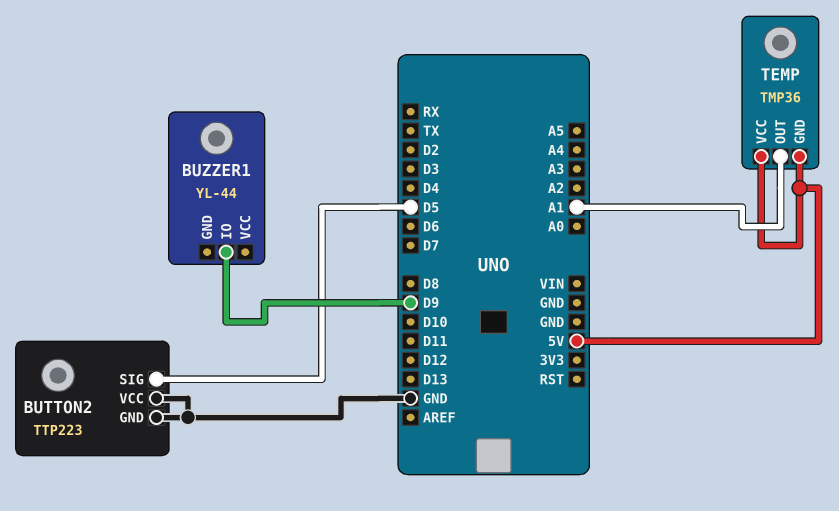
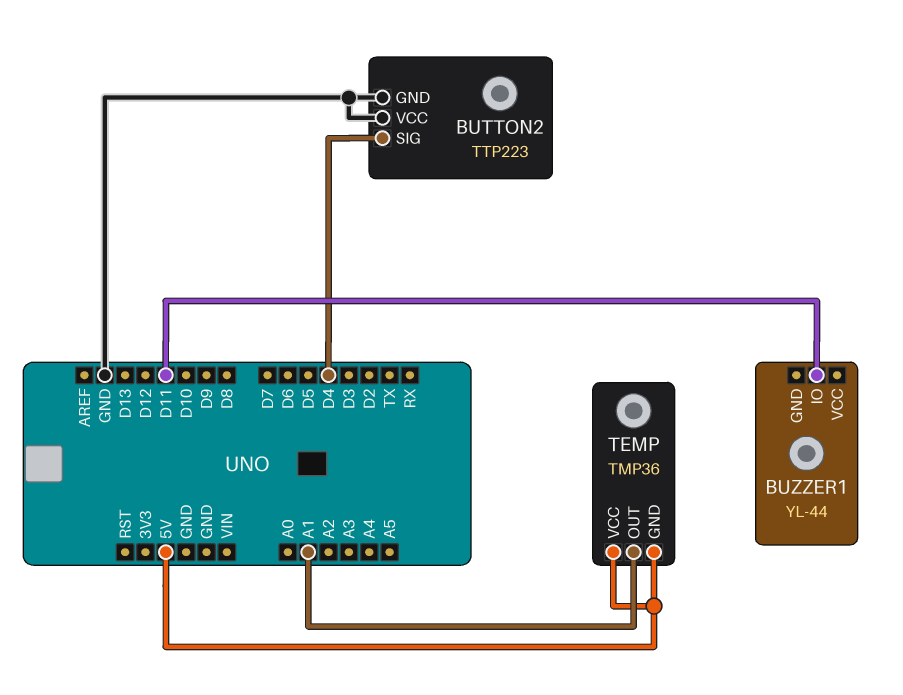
BUTTON2 pin SIG: D5 -> D4
BUZZER1 pin IO: D9 -> D11

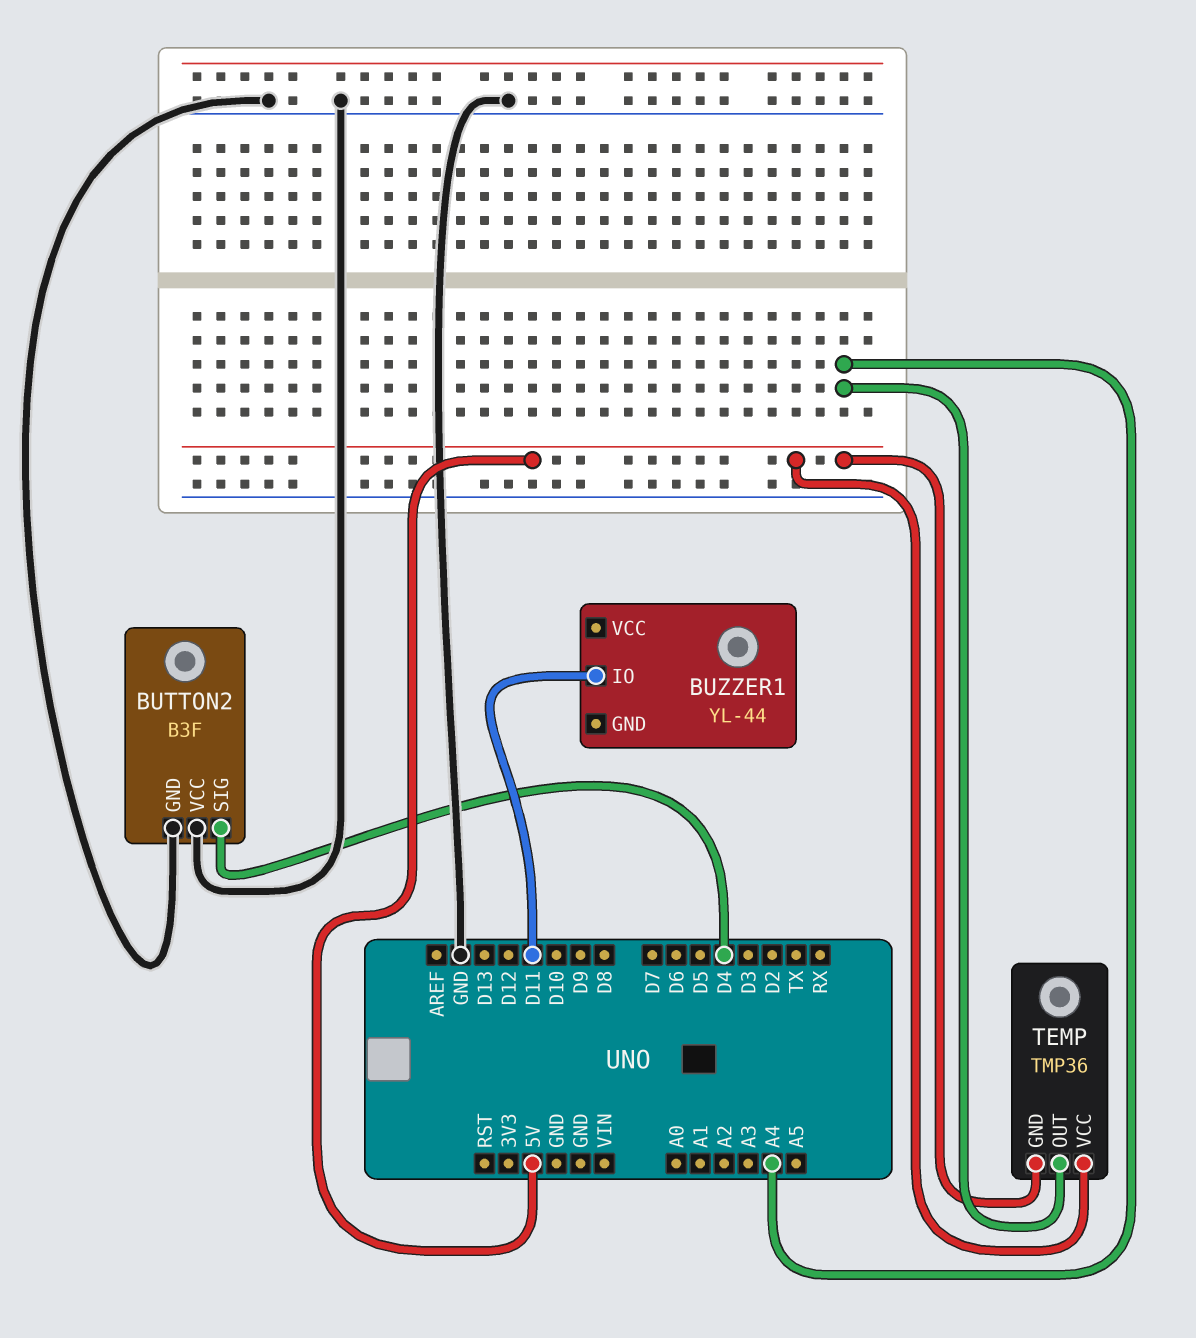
BUTTON2: TTP223 -> B3F
TEMP pin OUT: A1 -> A4

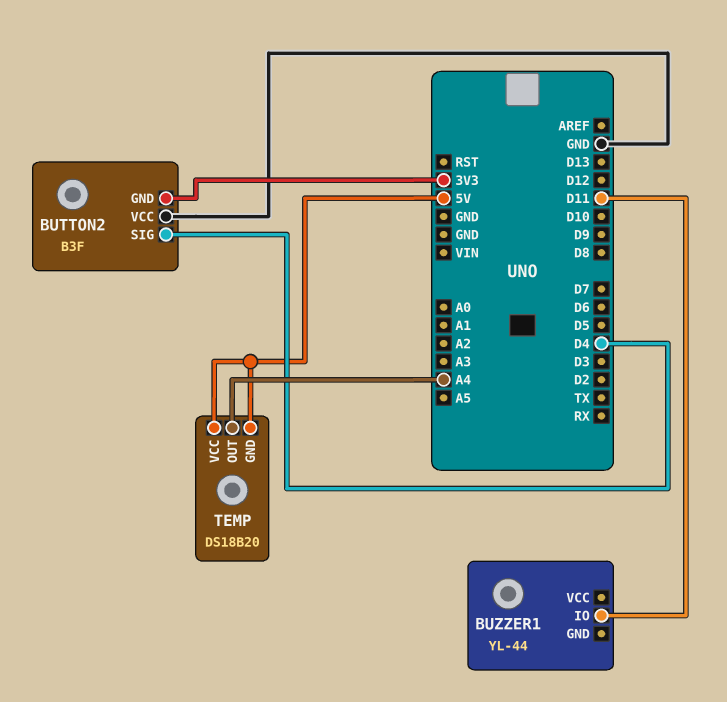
BUTTON2 pin GND: GND -> 3V3
TEMP: TMP36 -> DS18B20

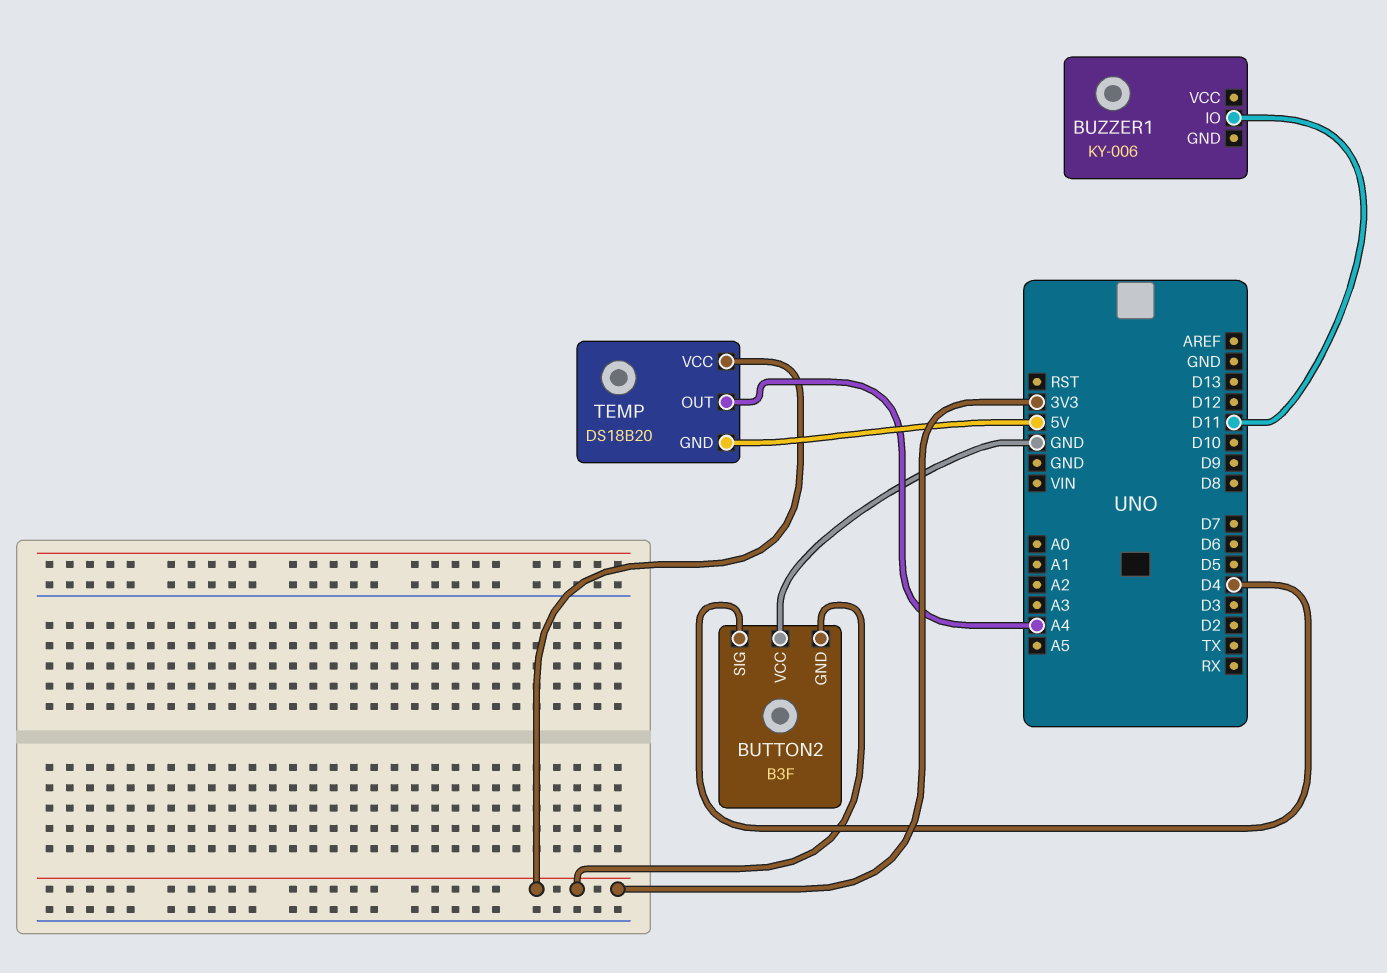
BUZZER1: YL-44 -> KY-006
TEMP pin VCC: 5V -> 3V3

